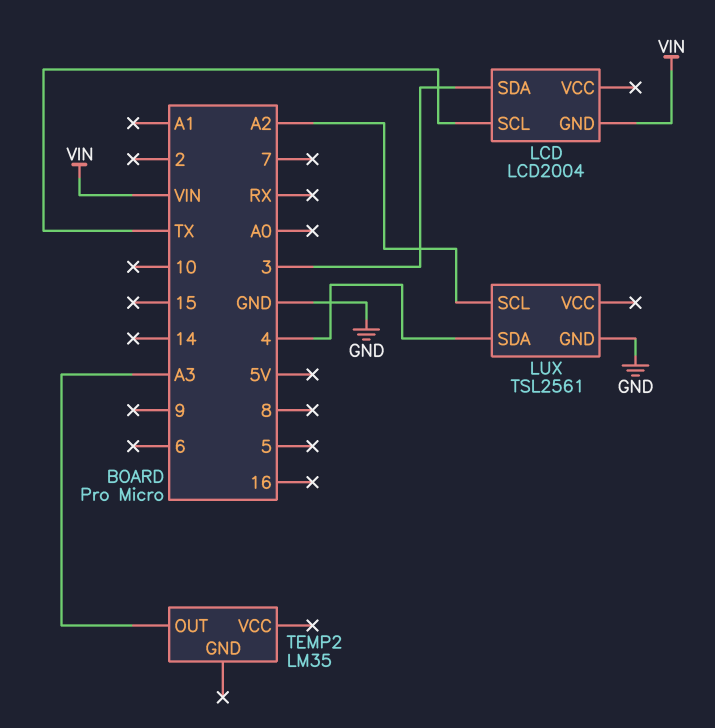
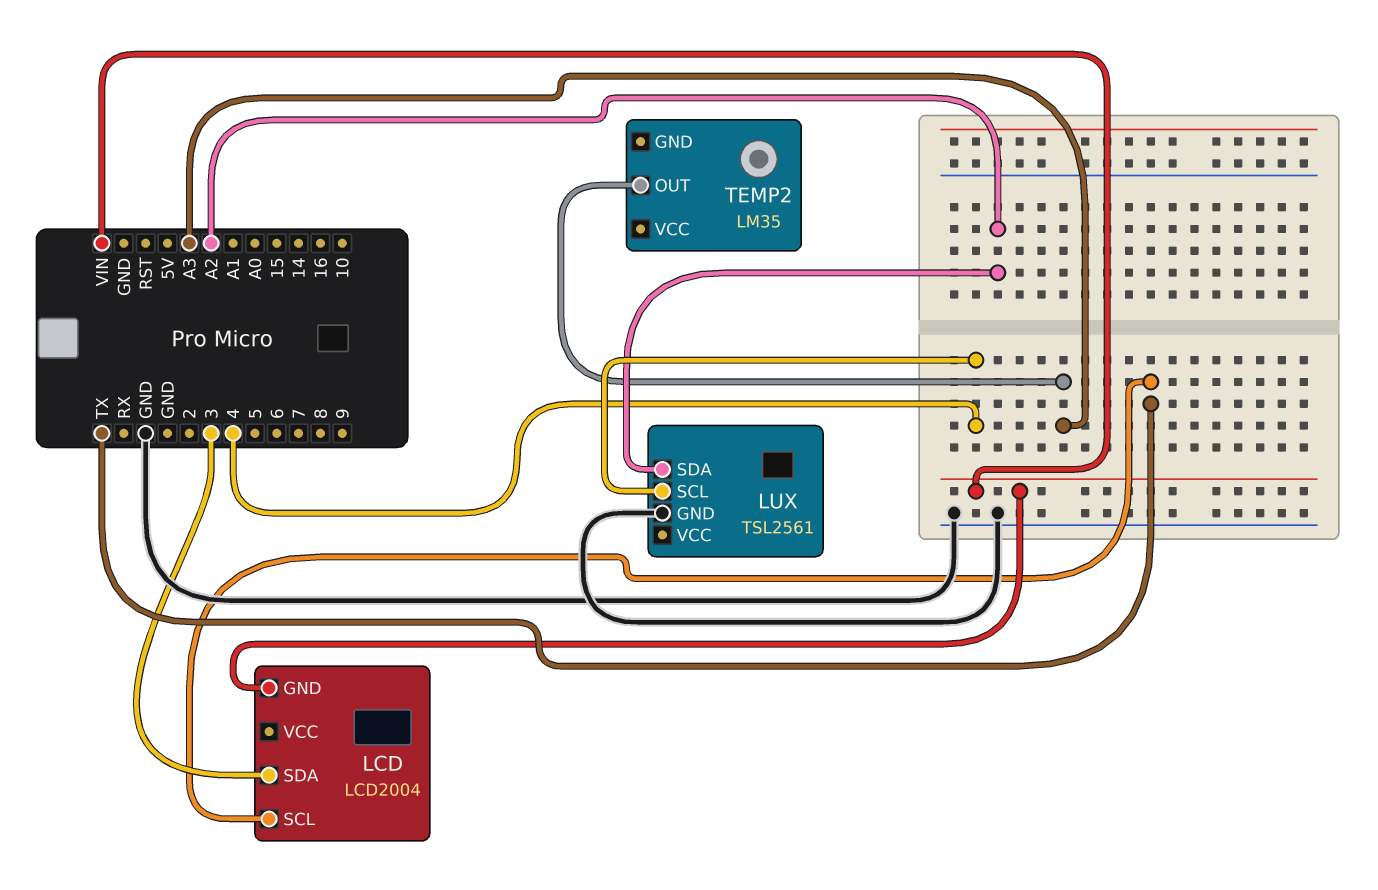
LUX pin SCL: A2 -> 4
LUX pin SDA: 4 -> A2

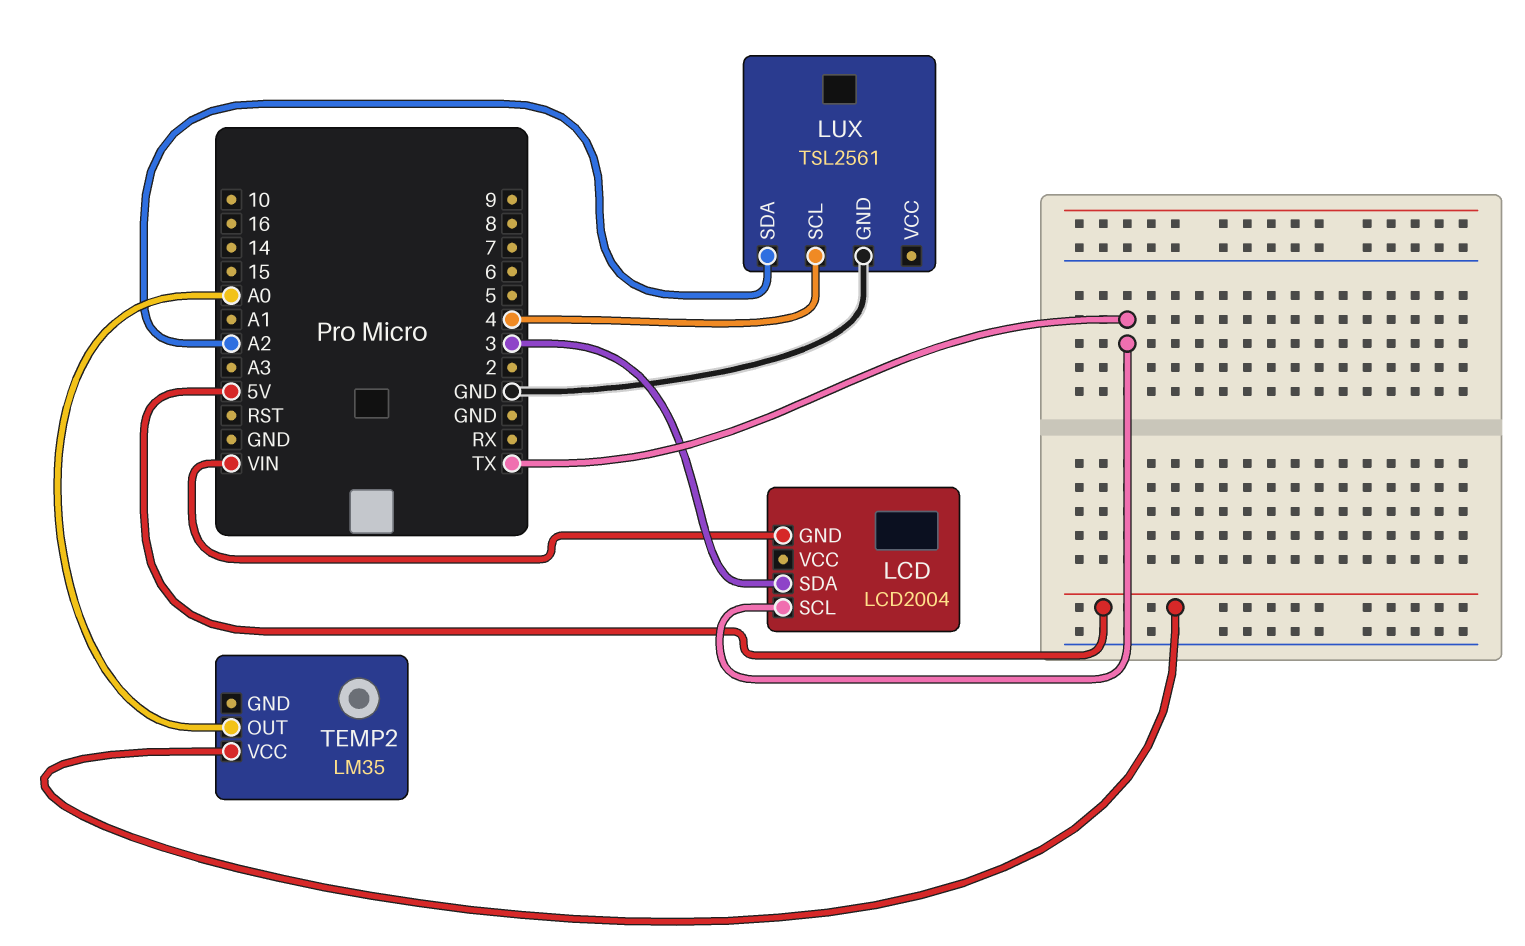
TEMP2 pin OUT: A3 -> A0
TEMP2 pin VCC: none -> 5V

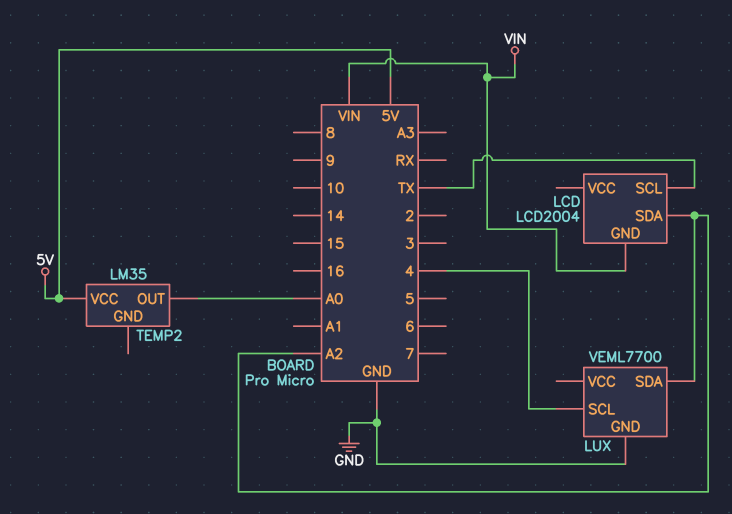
LCD pin SDA: 3 -> A2
LUX: TSL2561 -> VEML7700

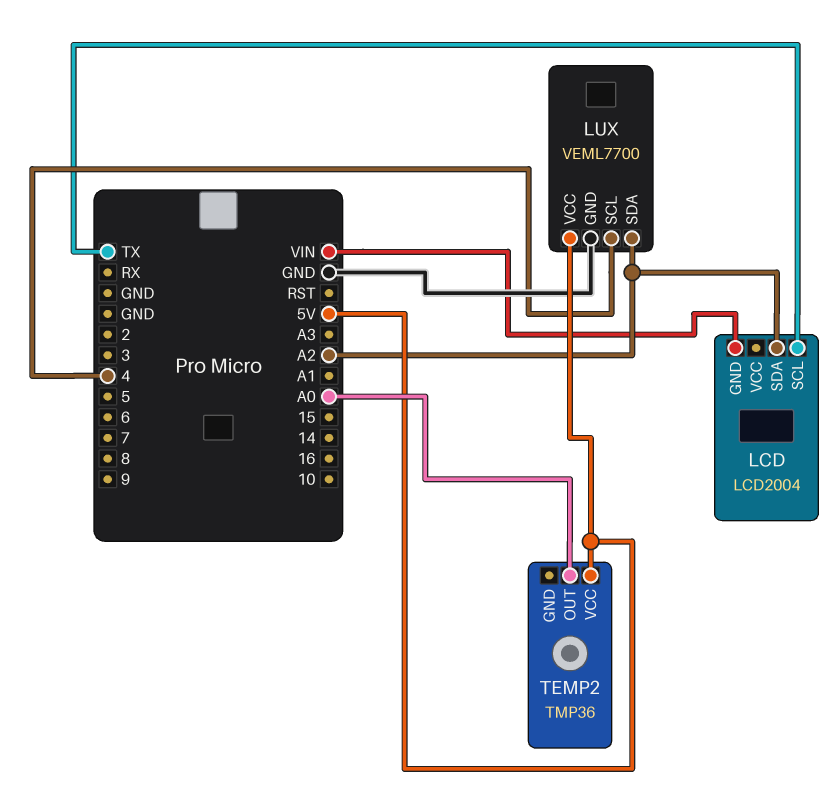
LUX pin VCC: none -> 5V
TEMP2: LM35 -> TMP36

